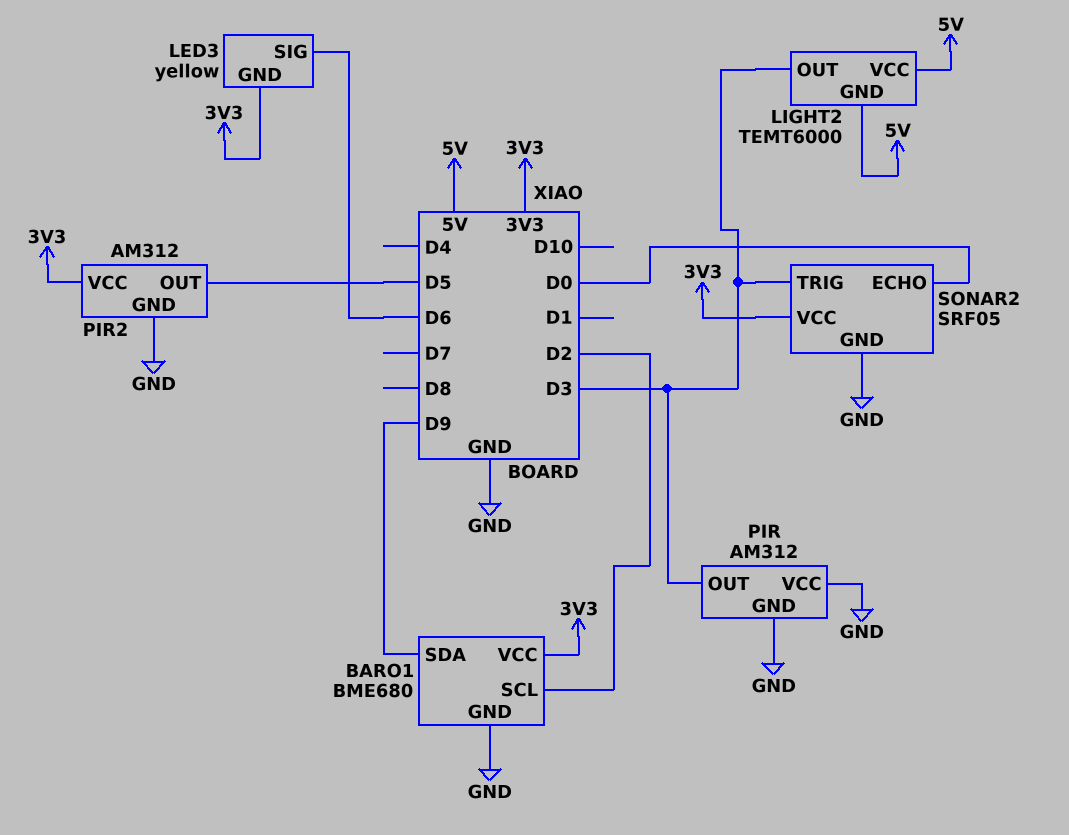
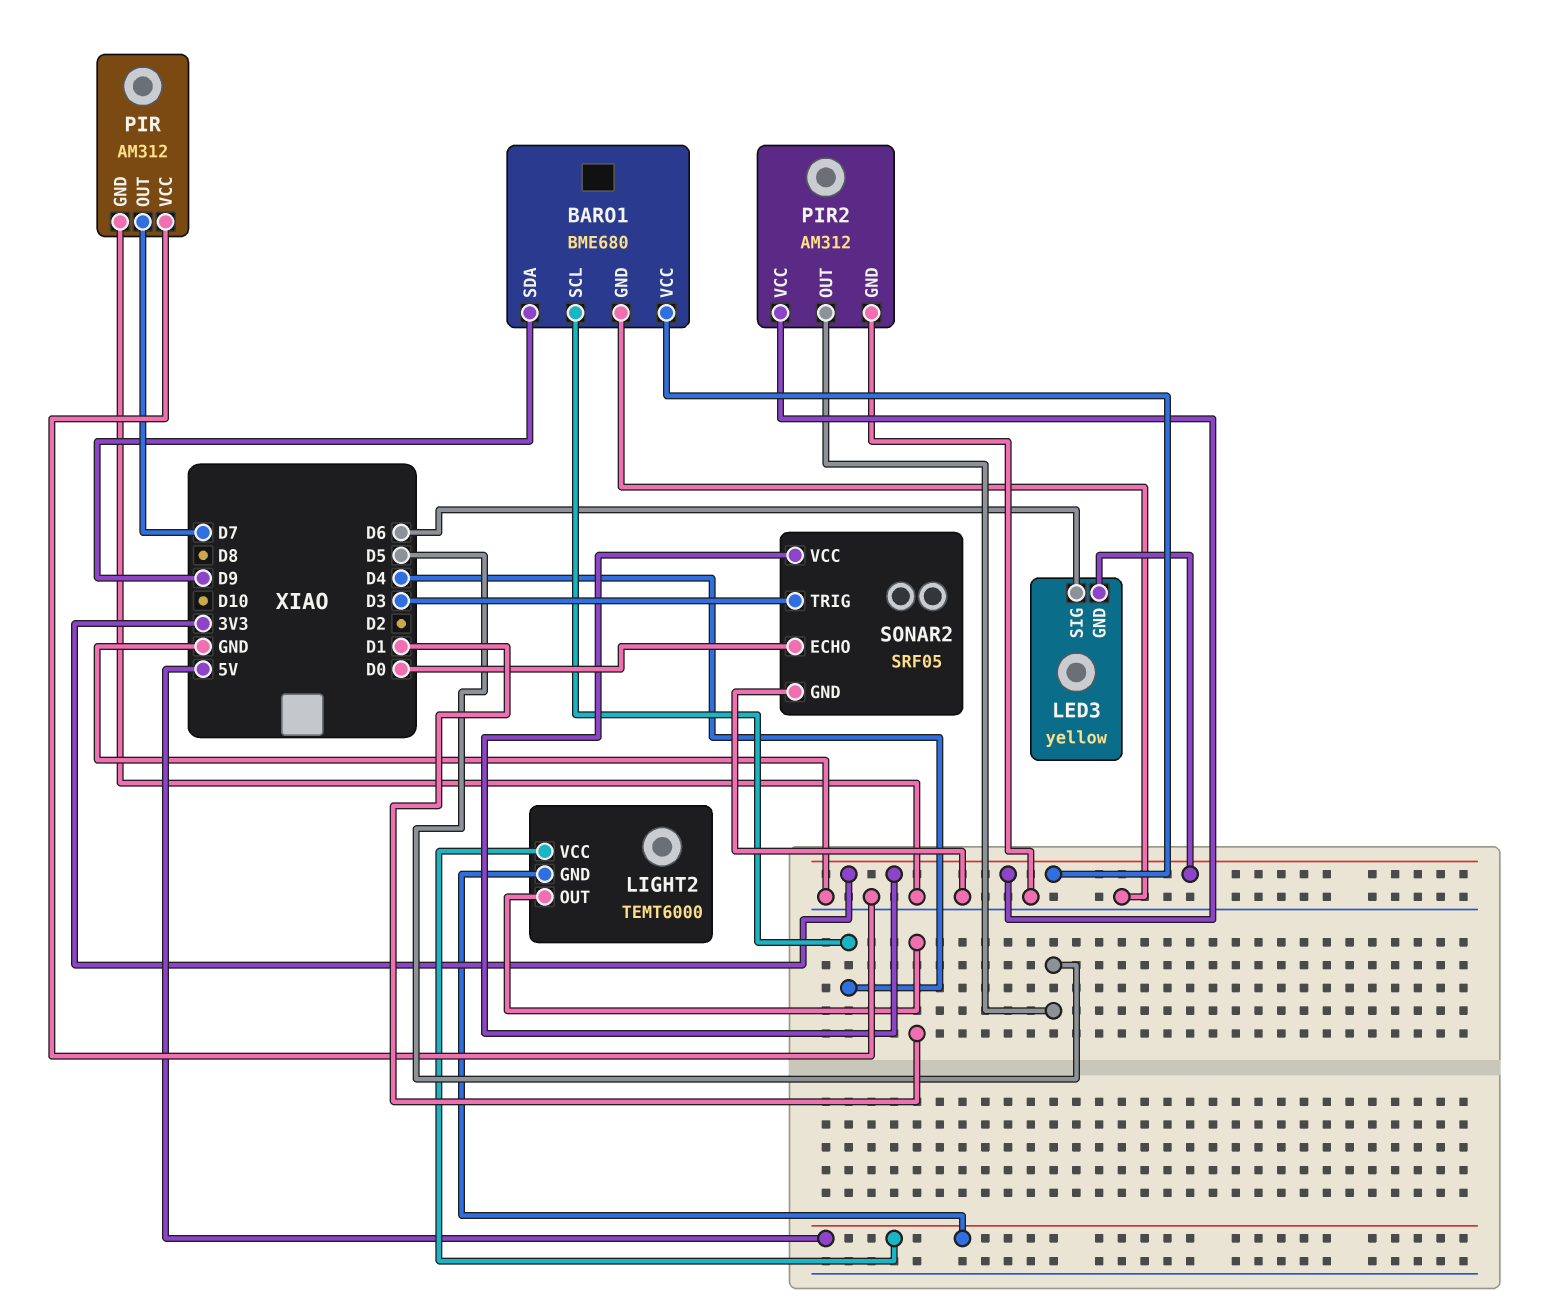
BARO1 pin SCL: D2 -> D4
LIGHT2 pin OUT: D3 -> D1
PIR pin OUT: D3 -> D7

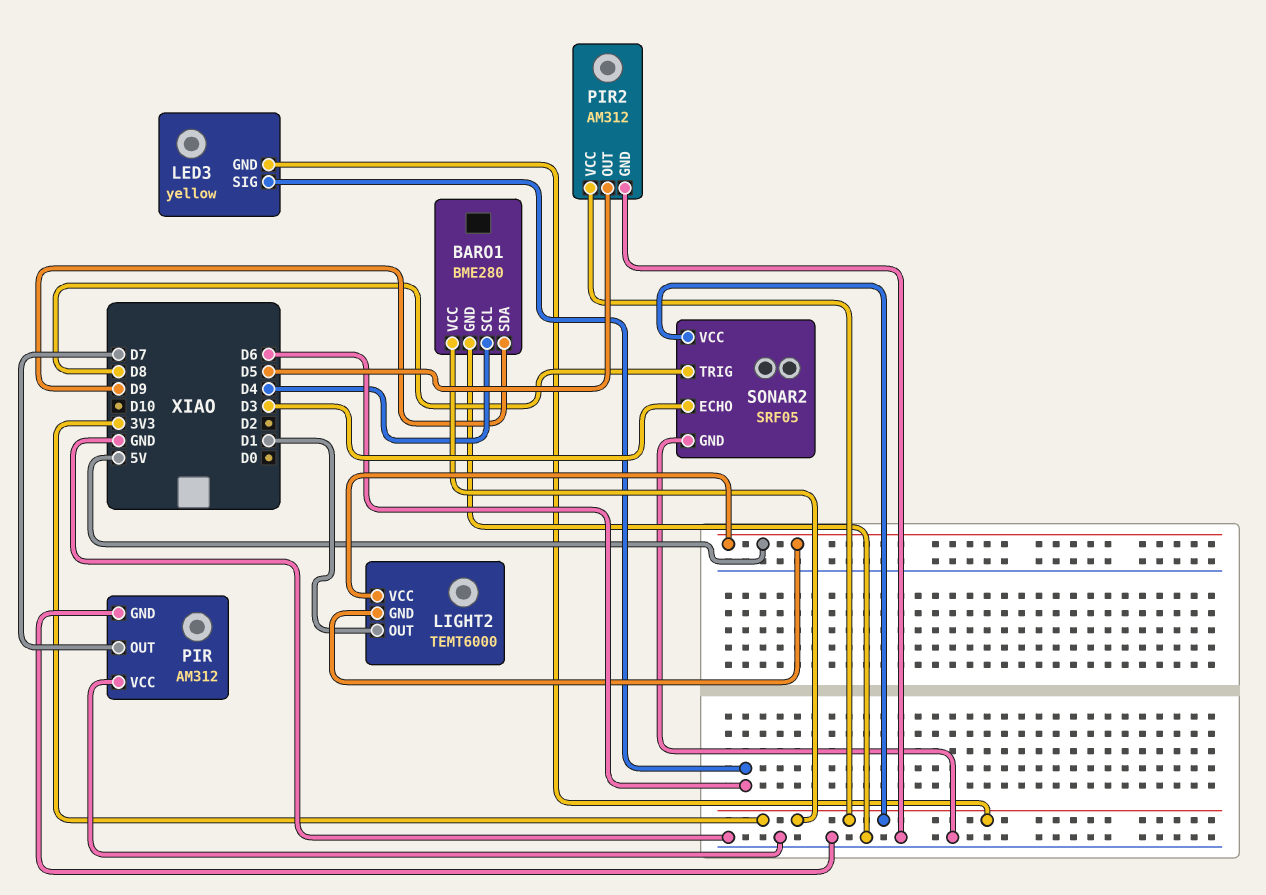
BARO1: BME680 -> BME280
SONAR2 pin ECHO: D0 -> D3
SONAR2 pin TRIG: D3 -> D8

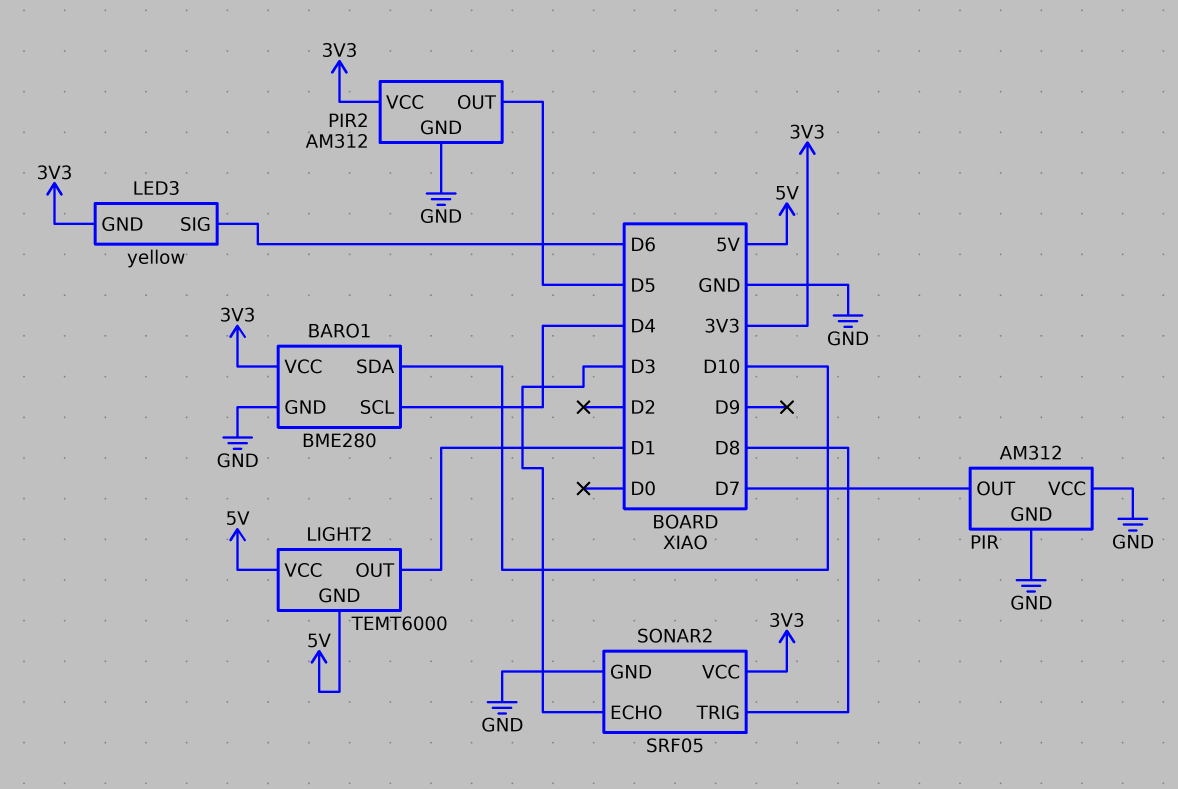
BARO1 pin SDA: D9 -> D10

